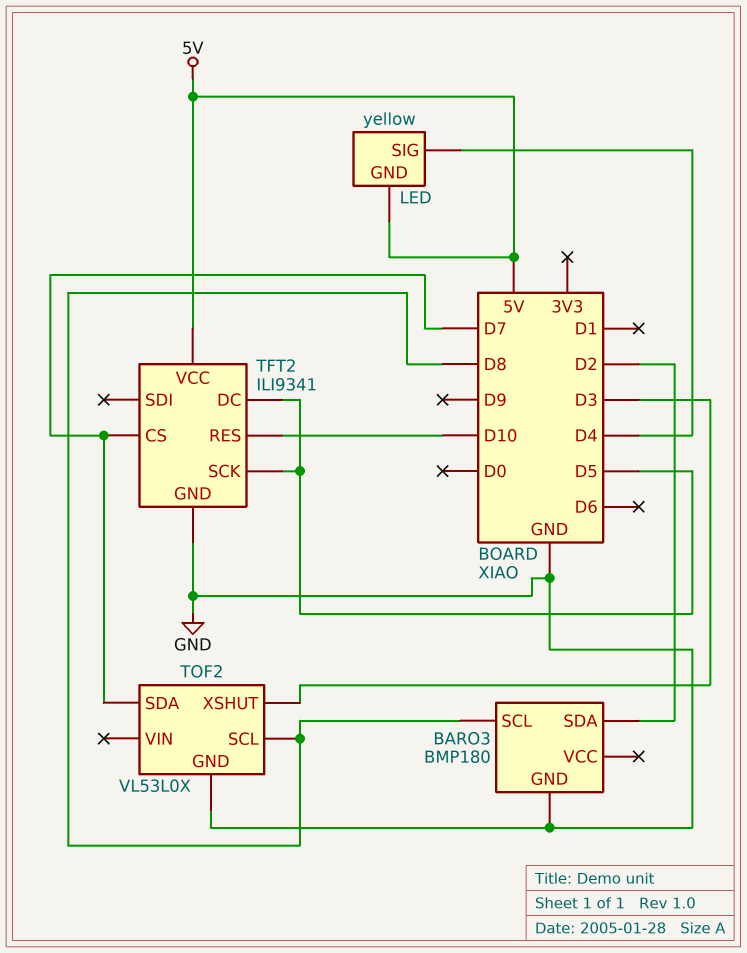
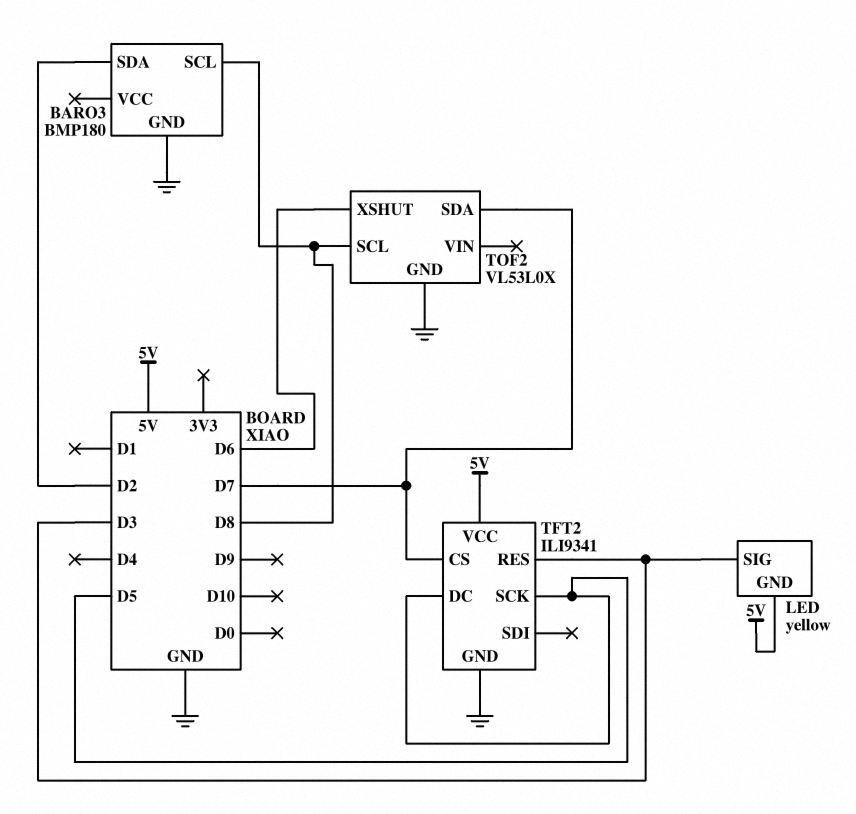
LED pin SIG: D4 -> D3
TFT2 pin RES: D10 -> D3
TOF2 pin XSHUT: D3 -> D6

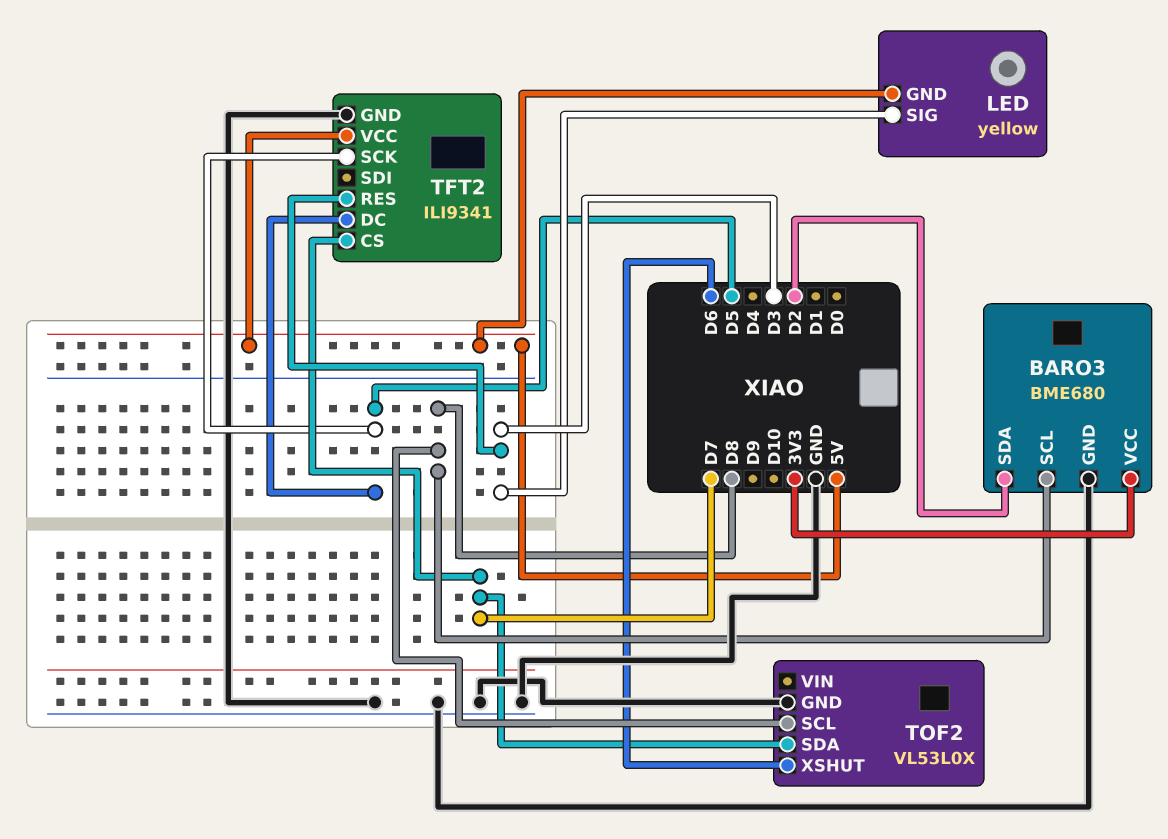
BARO3: BMP180 -> BME680
BARO3 pin VCC: none -> 3V3

